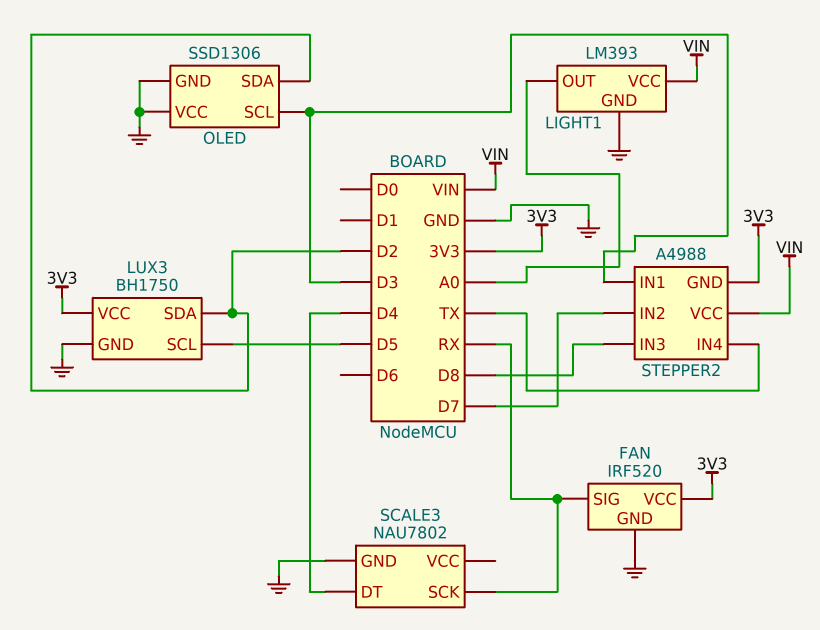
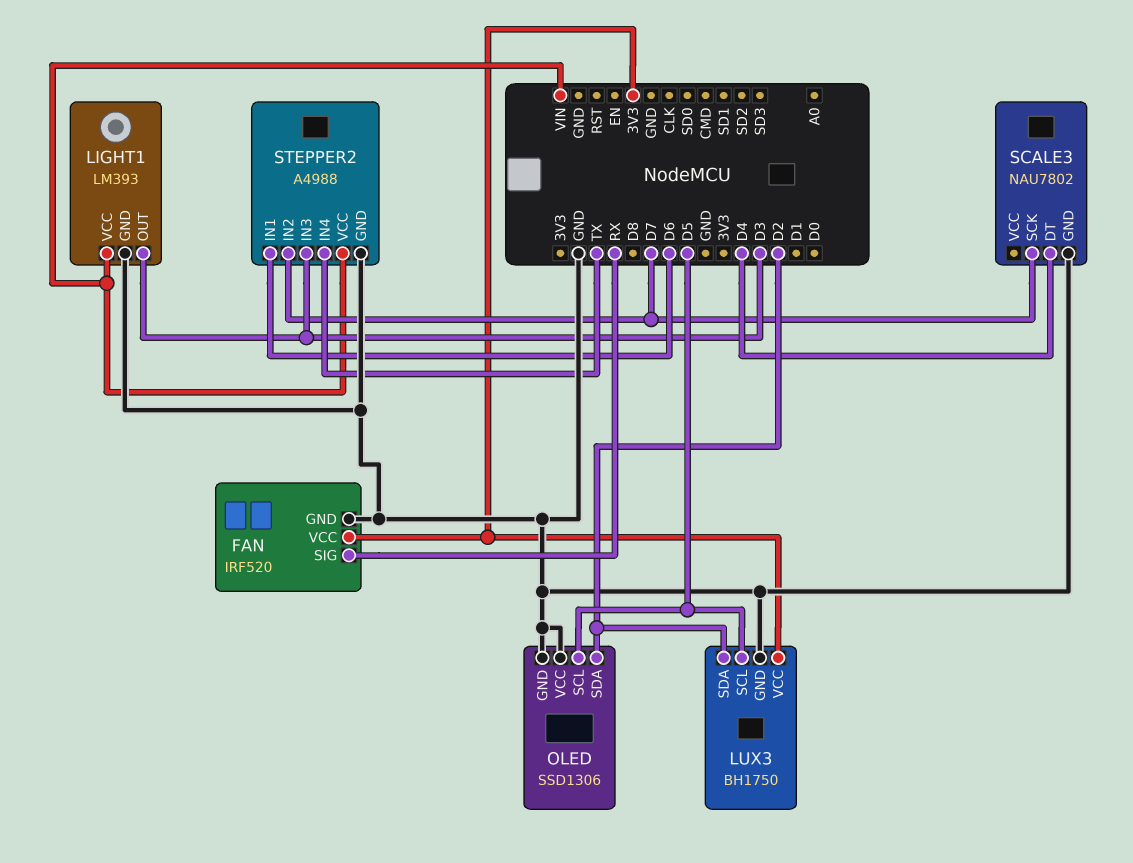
LIGHT1 pin OUT: A0 -> D3
OLED pin SCL: D3 -> D5
SCALE3 pin SCK: RX -> D7
STEPPER2 pin GND: 3V3 -> GND
STEPPER2 pin IN1: D3 -> D6
STEPPER2 pin IN3: D8 -> D3

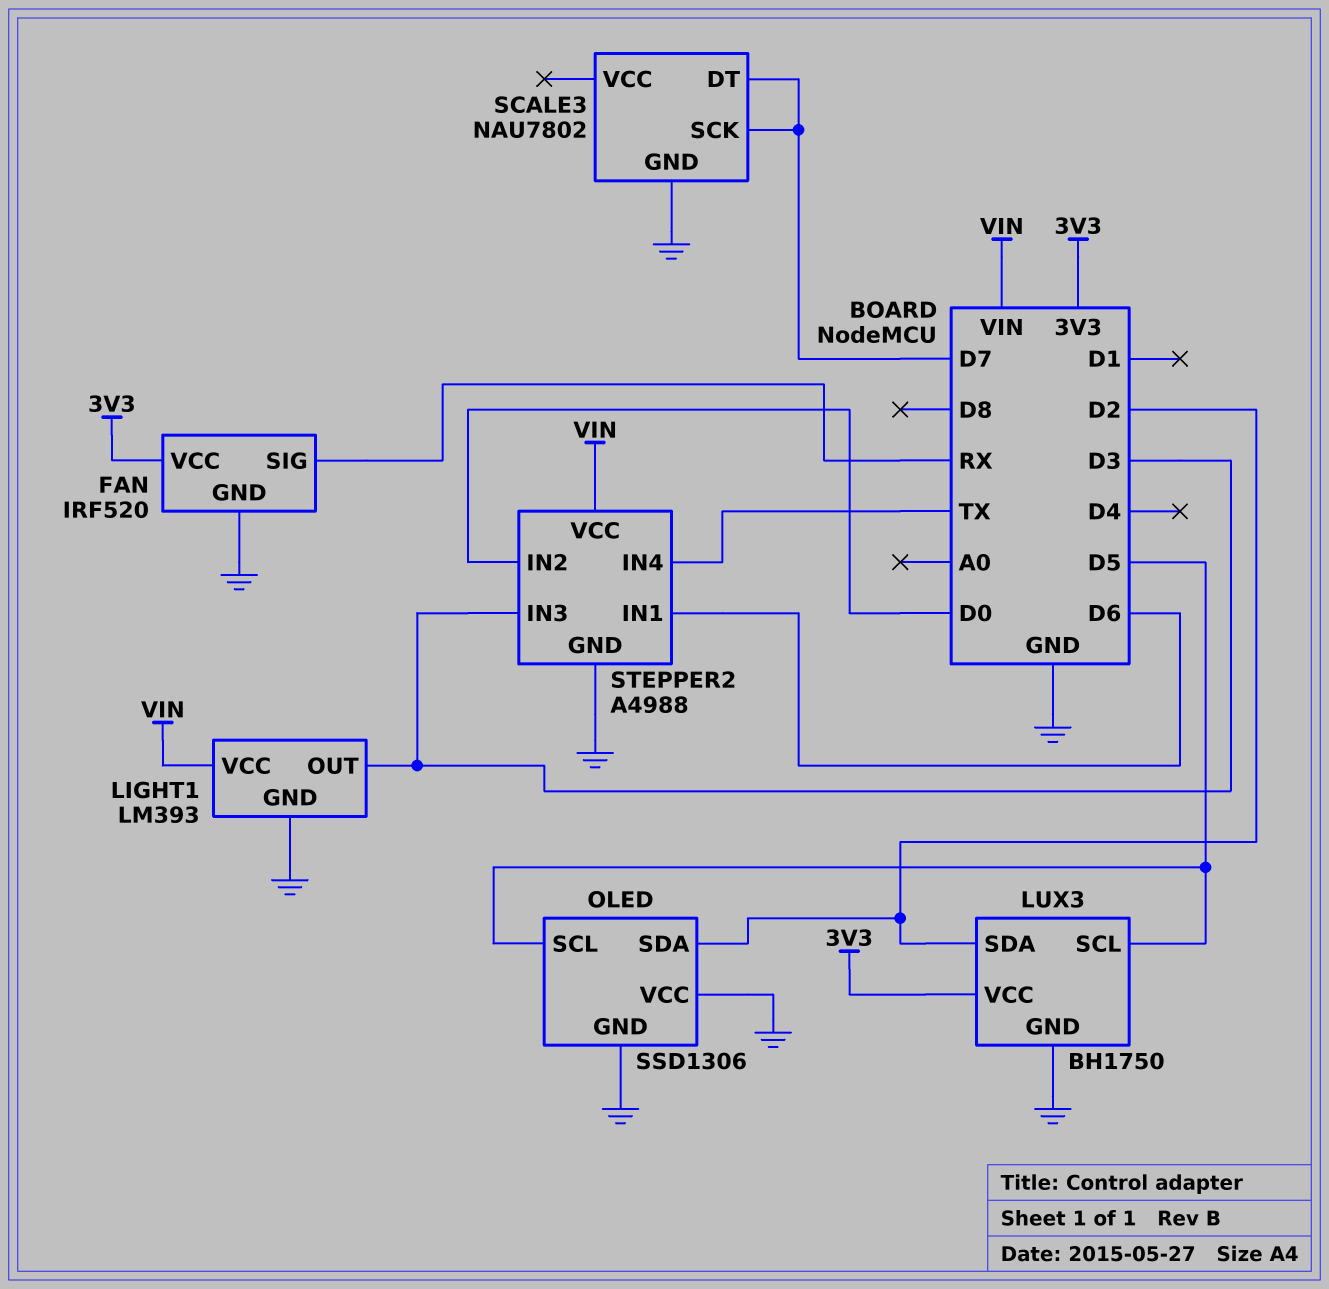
SCALE3 pin DT: D4 -> D7
STEPPER2 pin IN2: D7 -> D0

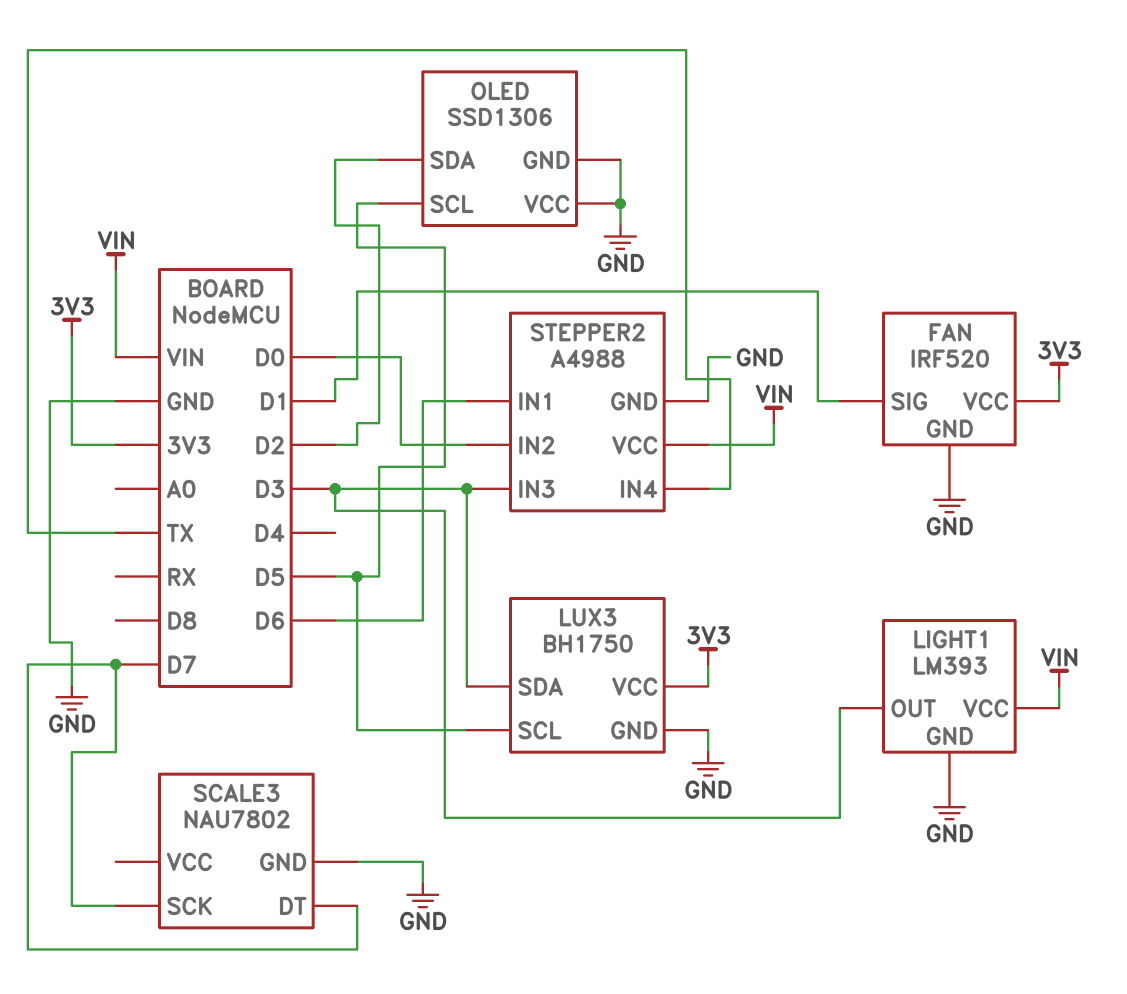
FAN pin SIG: RX -> D1
LUX3 pin SDA: D2 -> D3

